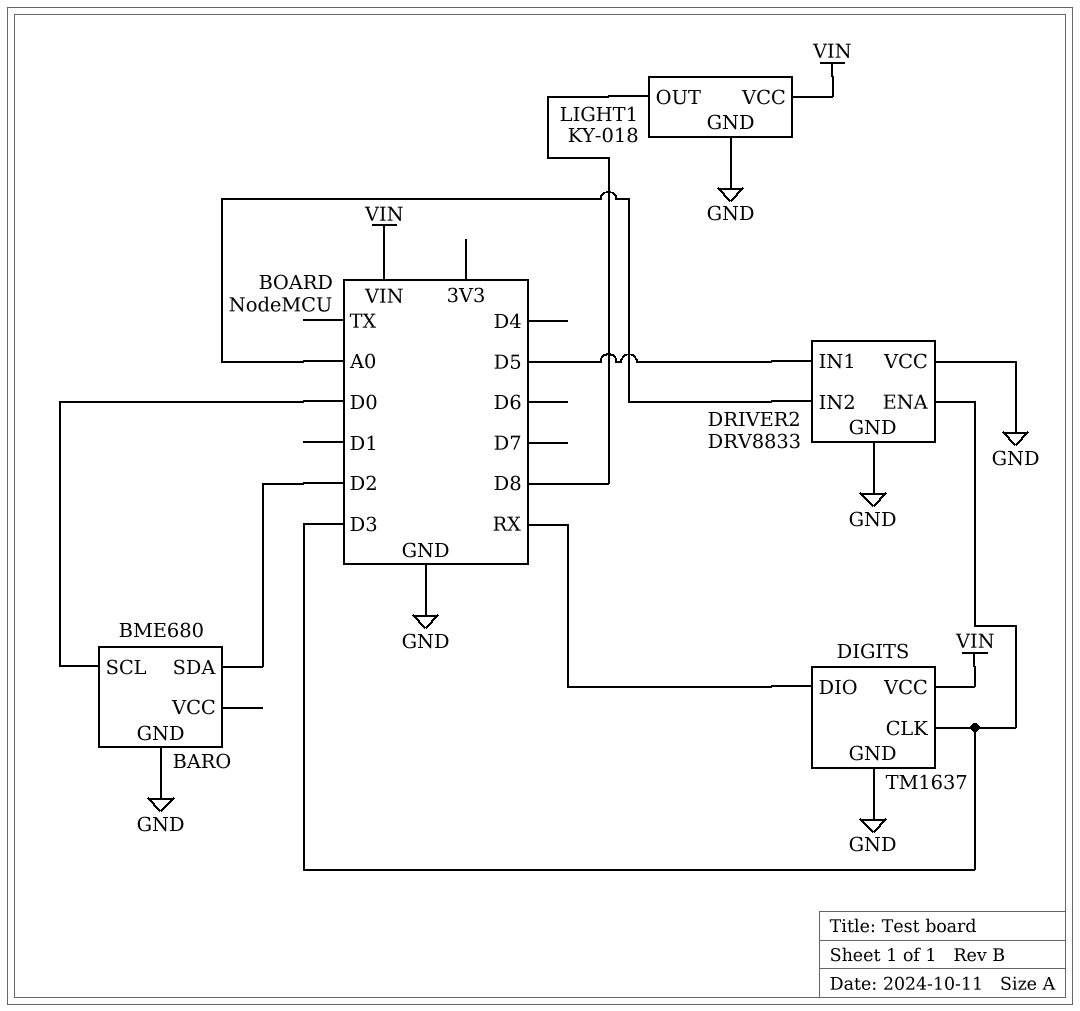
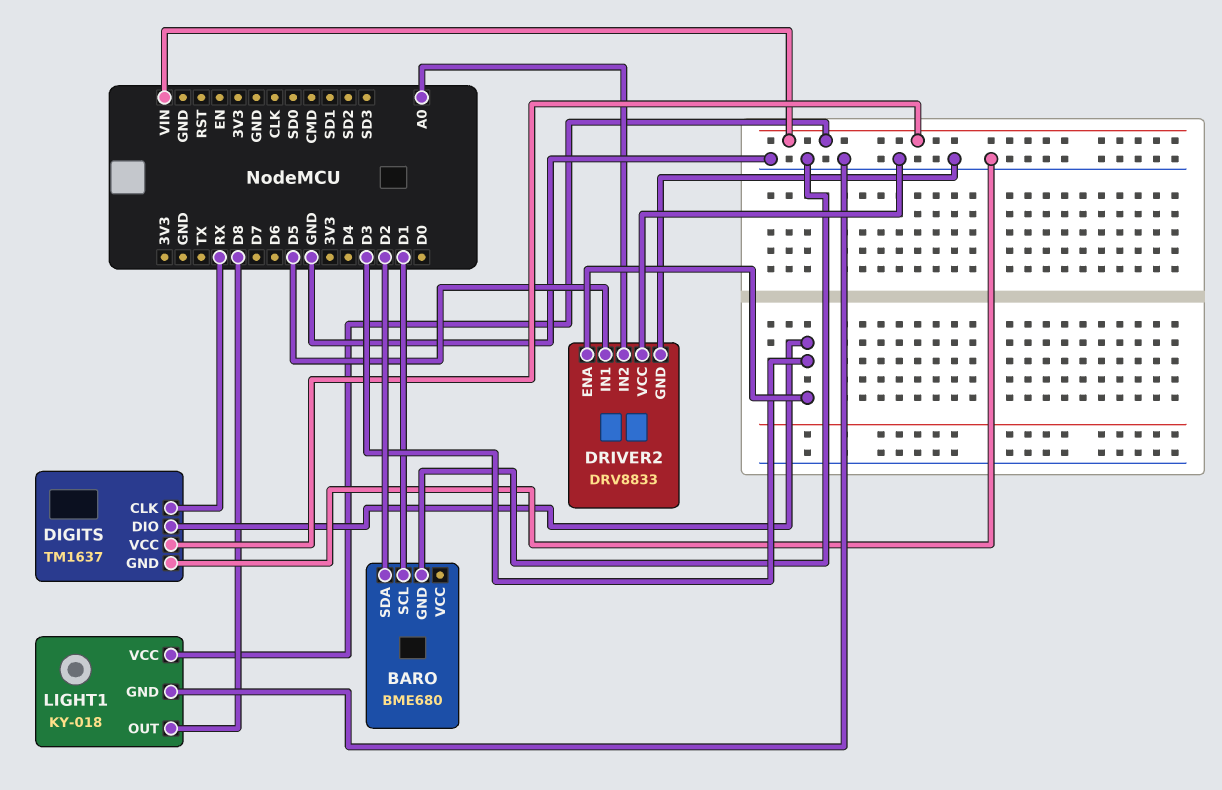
BARO pin SCL: D0 -> D1
DIGITS pin CLK: D3 -> RX
DIGITS pin DIO: RX -> D3

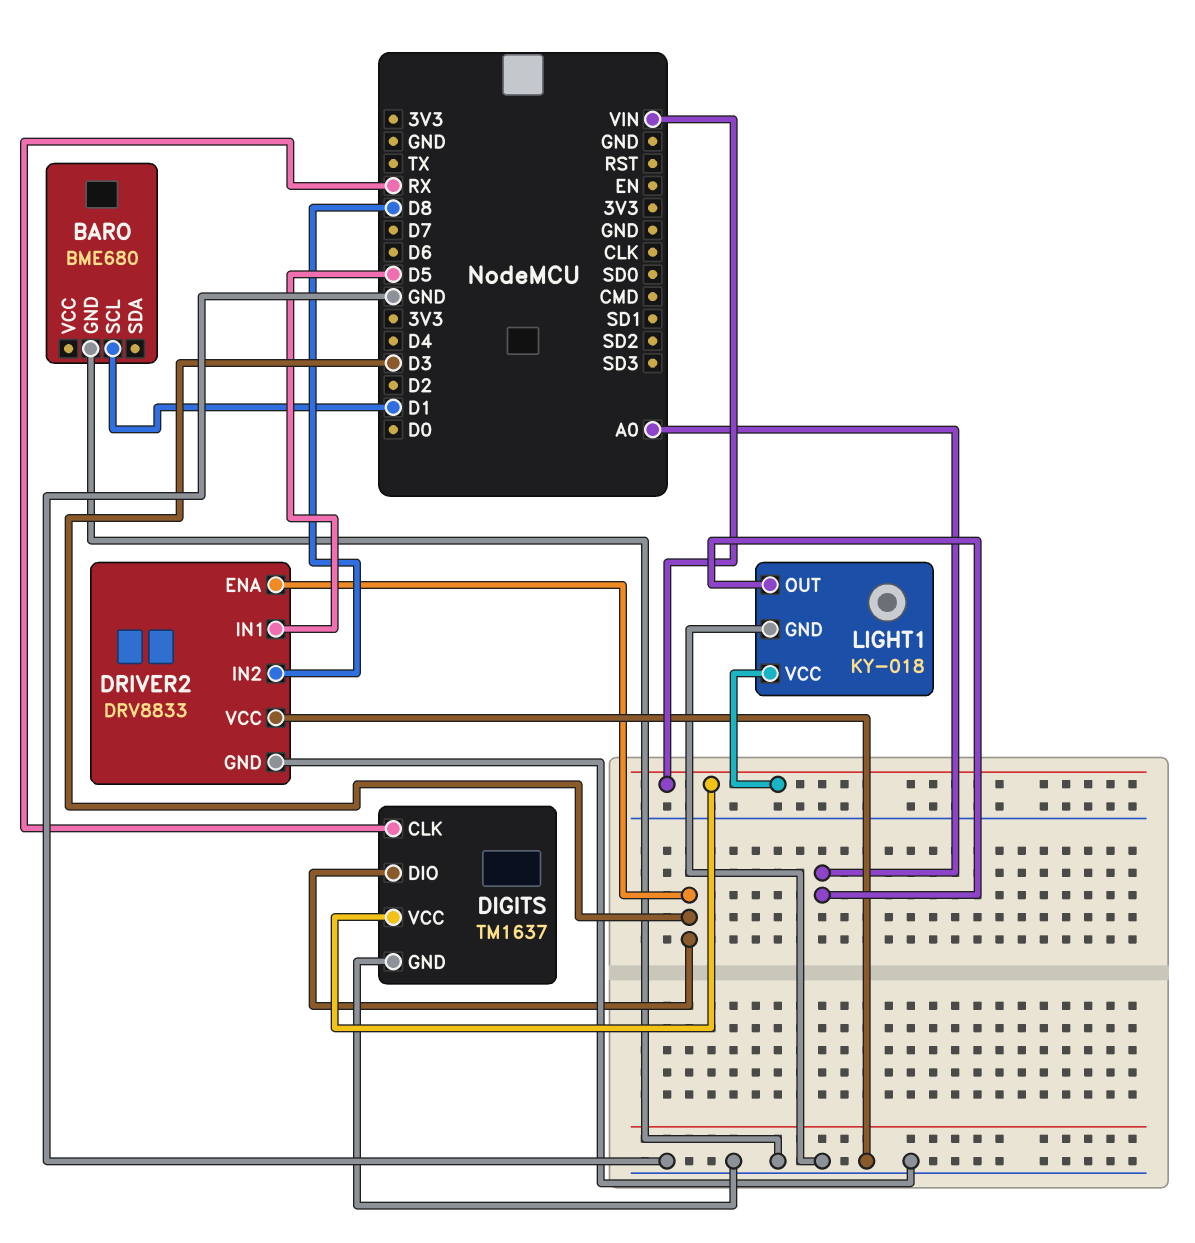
BARO pin SDA: D2 -> none
DRIVER2 pin IN2: A0 -> D8
LIGHT1 pin OUT: D8 -> A0

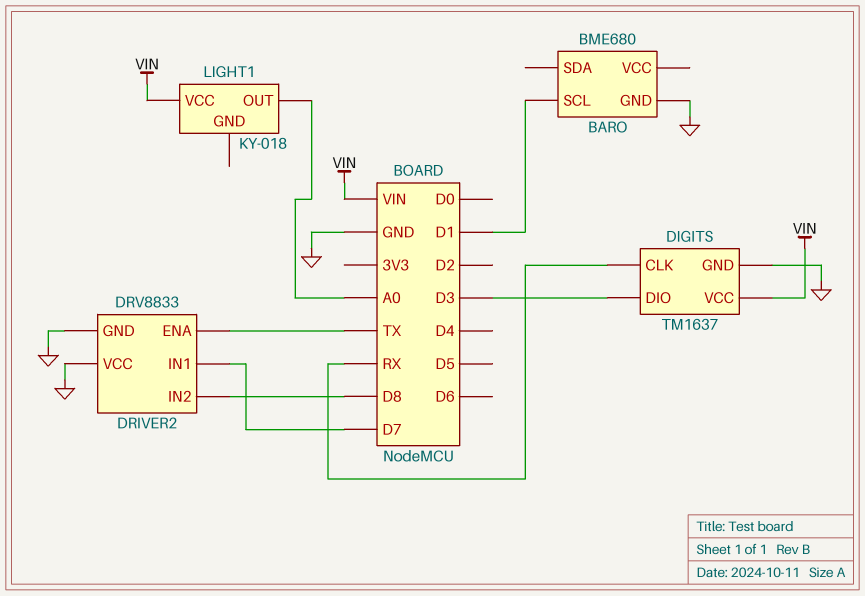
DRIVER2 pin ENA: D3 -> TX
DRIVER2 pin IN1: D5 -> D7
LIGHT1 pin GND: GND -> none

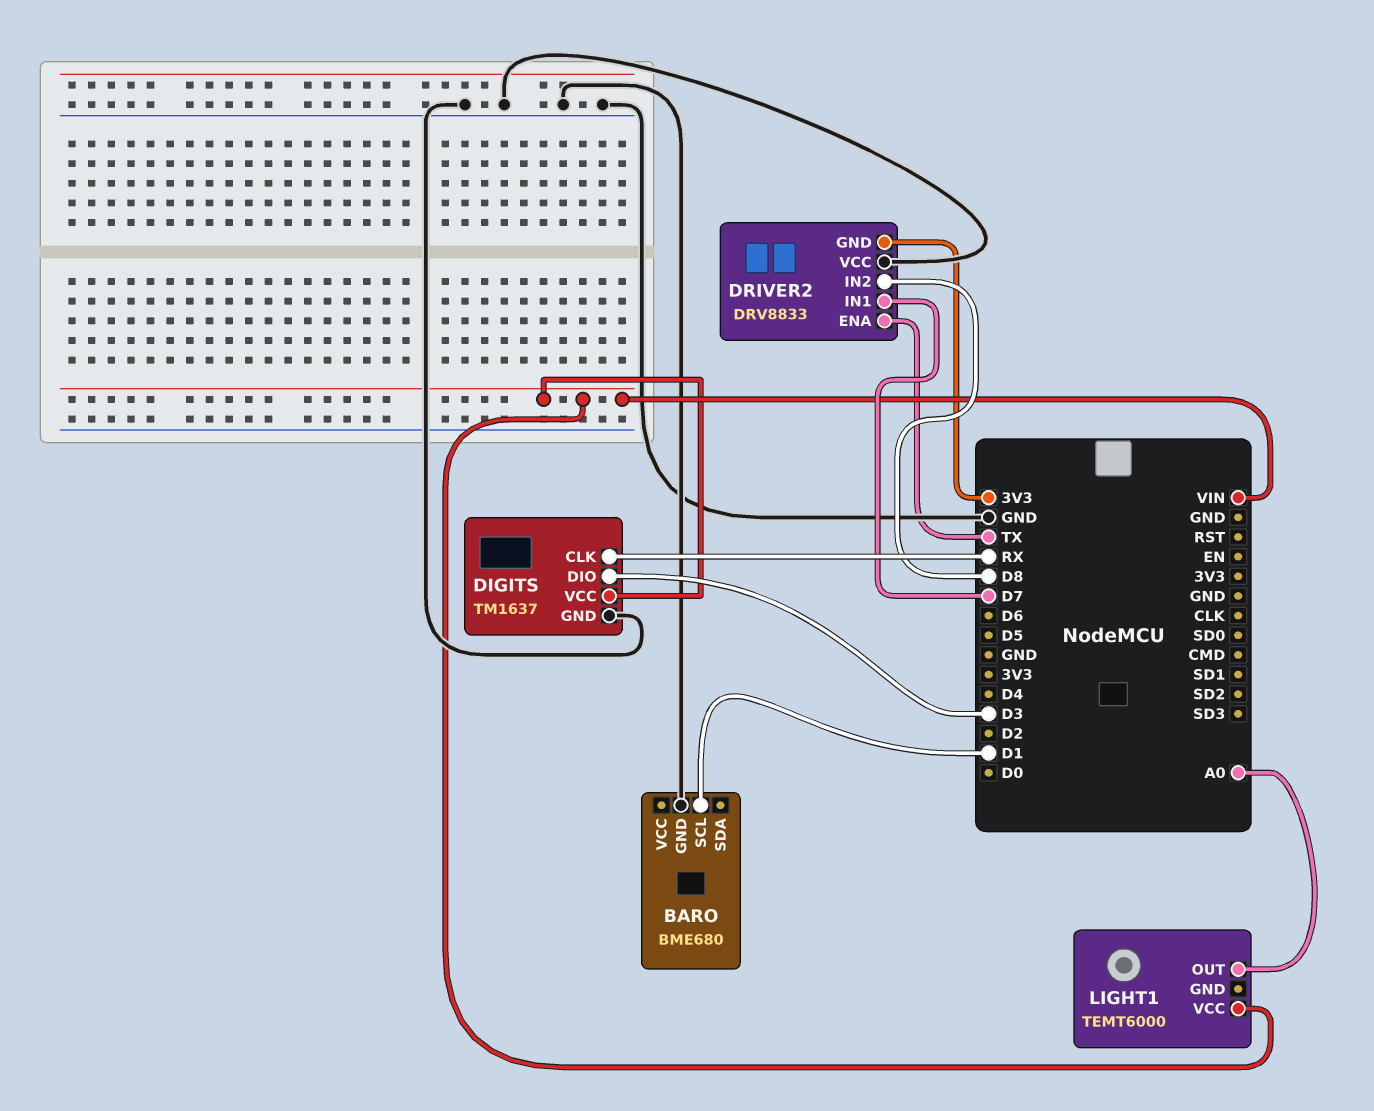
DRIVER2 pin GND: GND -> 3V3
LIGHT1: KY-018 -> TEMT6000

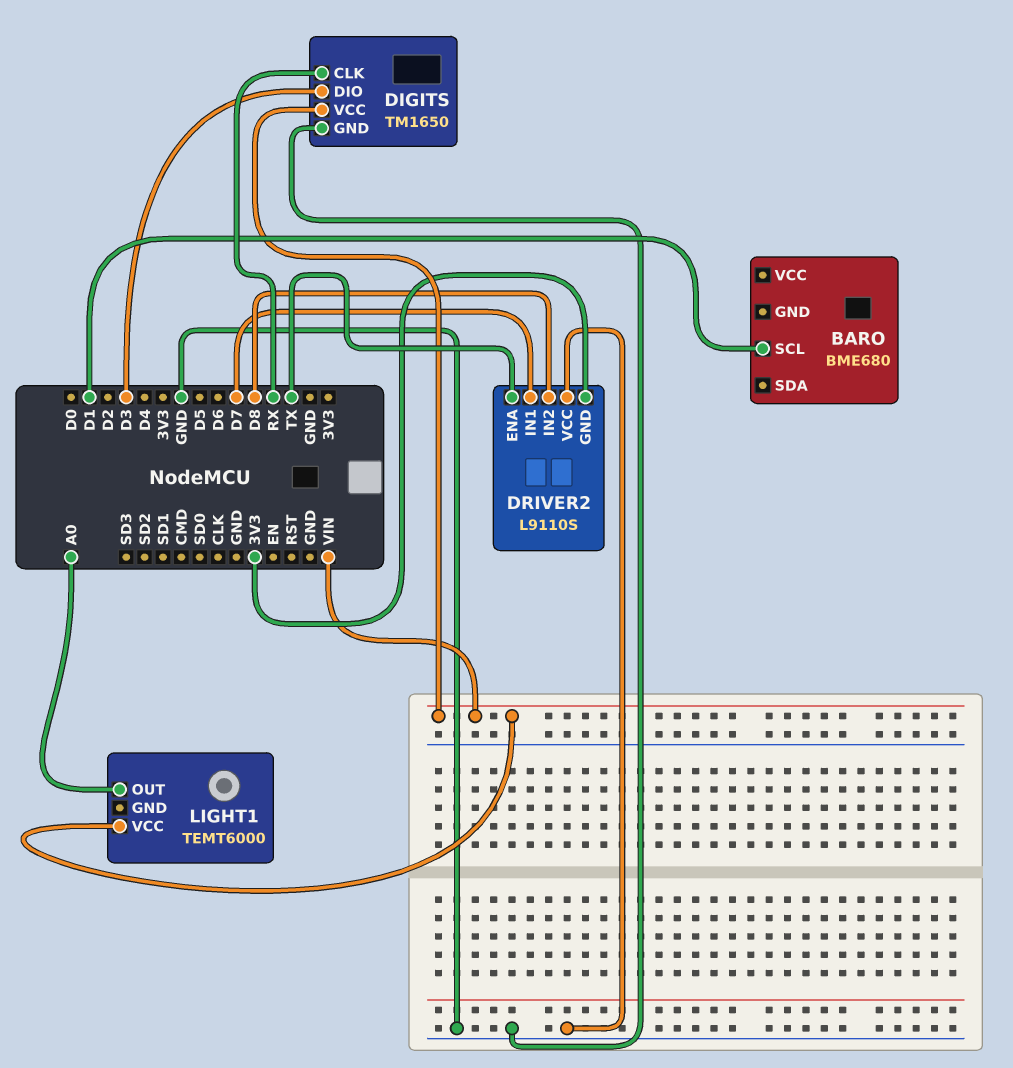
BARO pin GND: GND -> none
DIGITS: TM1637 -> TM1650
DRIVER2: DRV8833 -> L9110S

